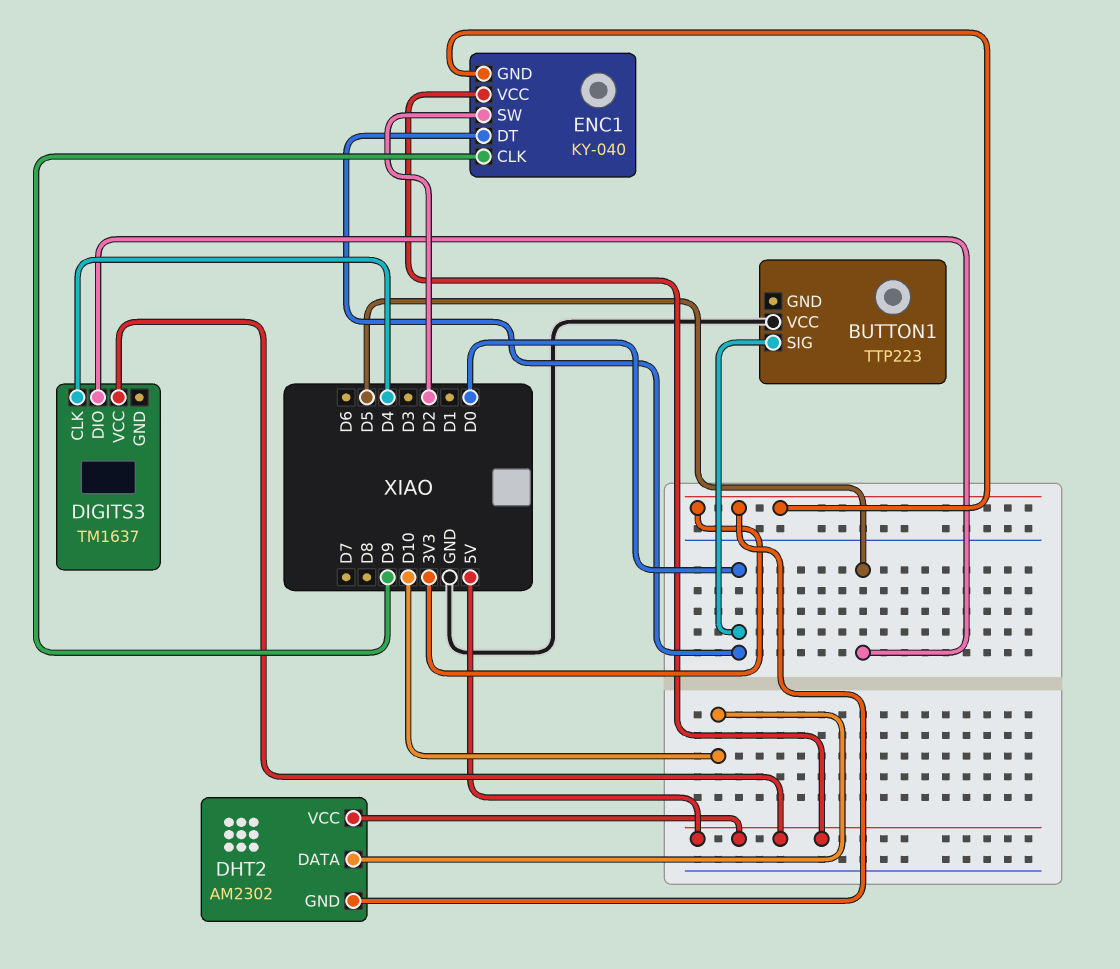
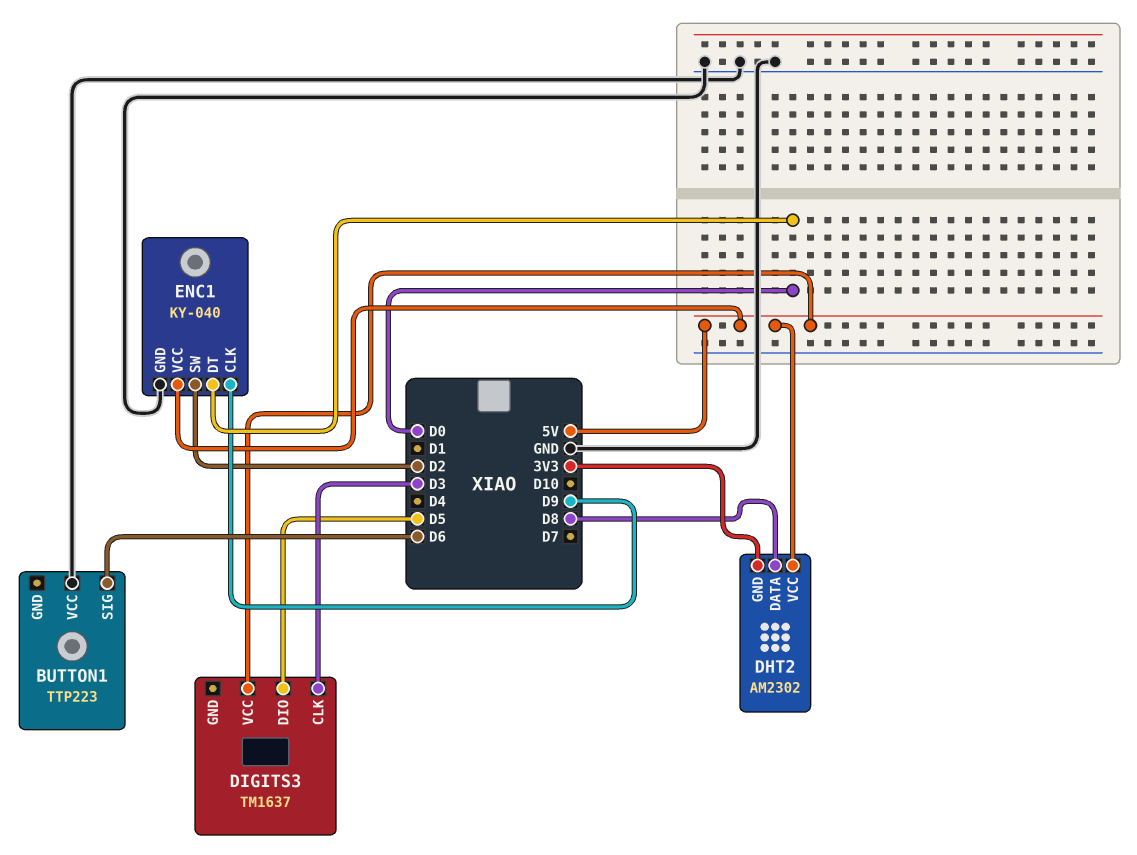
BUTTON1 pin SIG: D0 -> D6
DHT2 pin DATA: D10 -> D8
DIGITS3 pin CLK: D4 -> D3
ENC1 pin GND: 3V3 -> GND

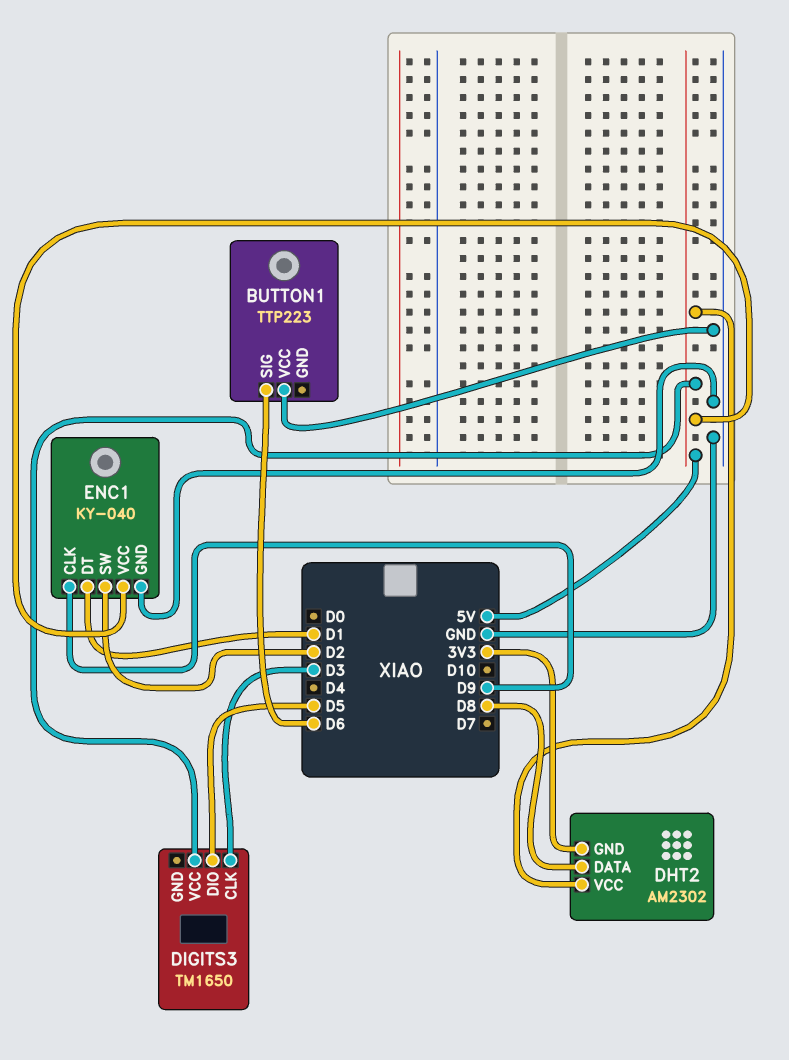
DIGITS3: TM1637 -> TM1650
ENC1 pin DT: D0 -> D1

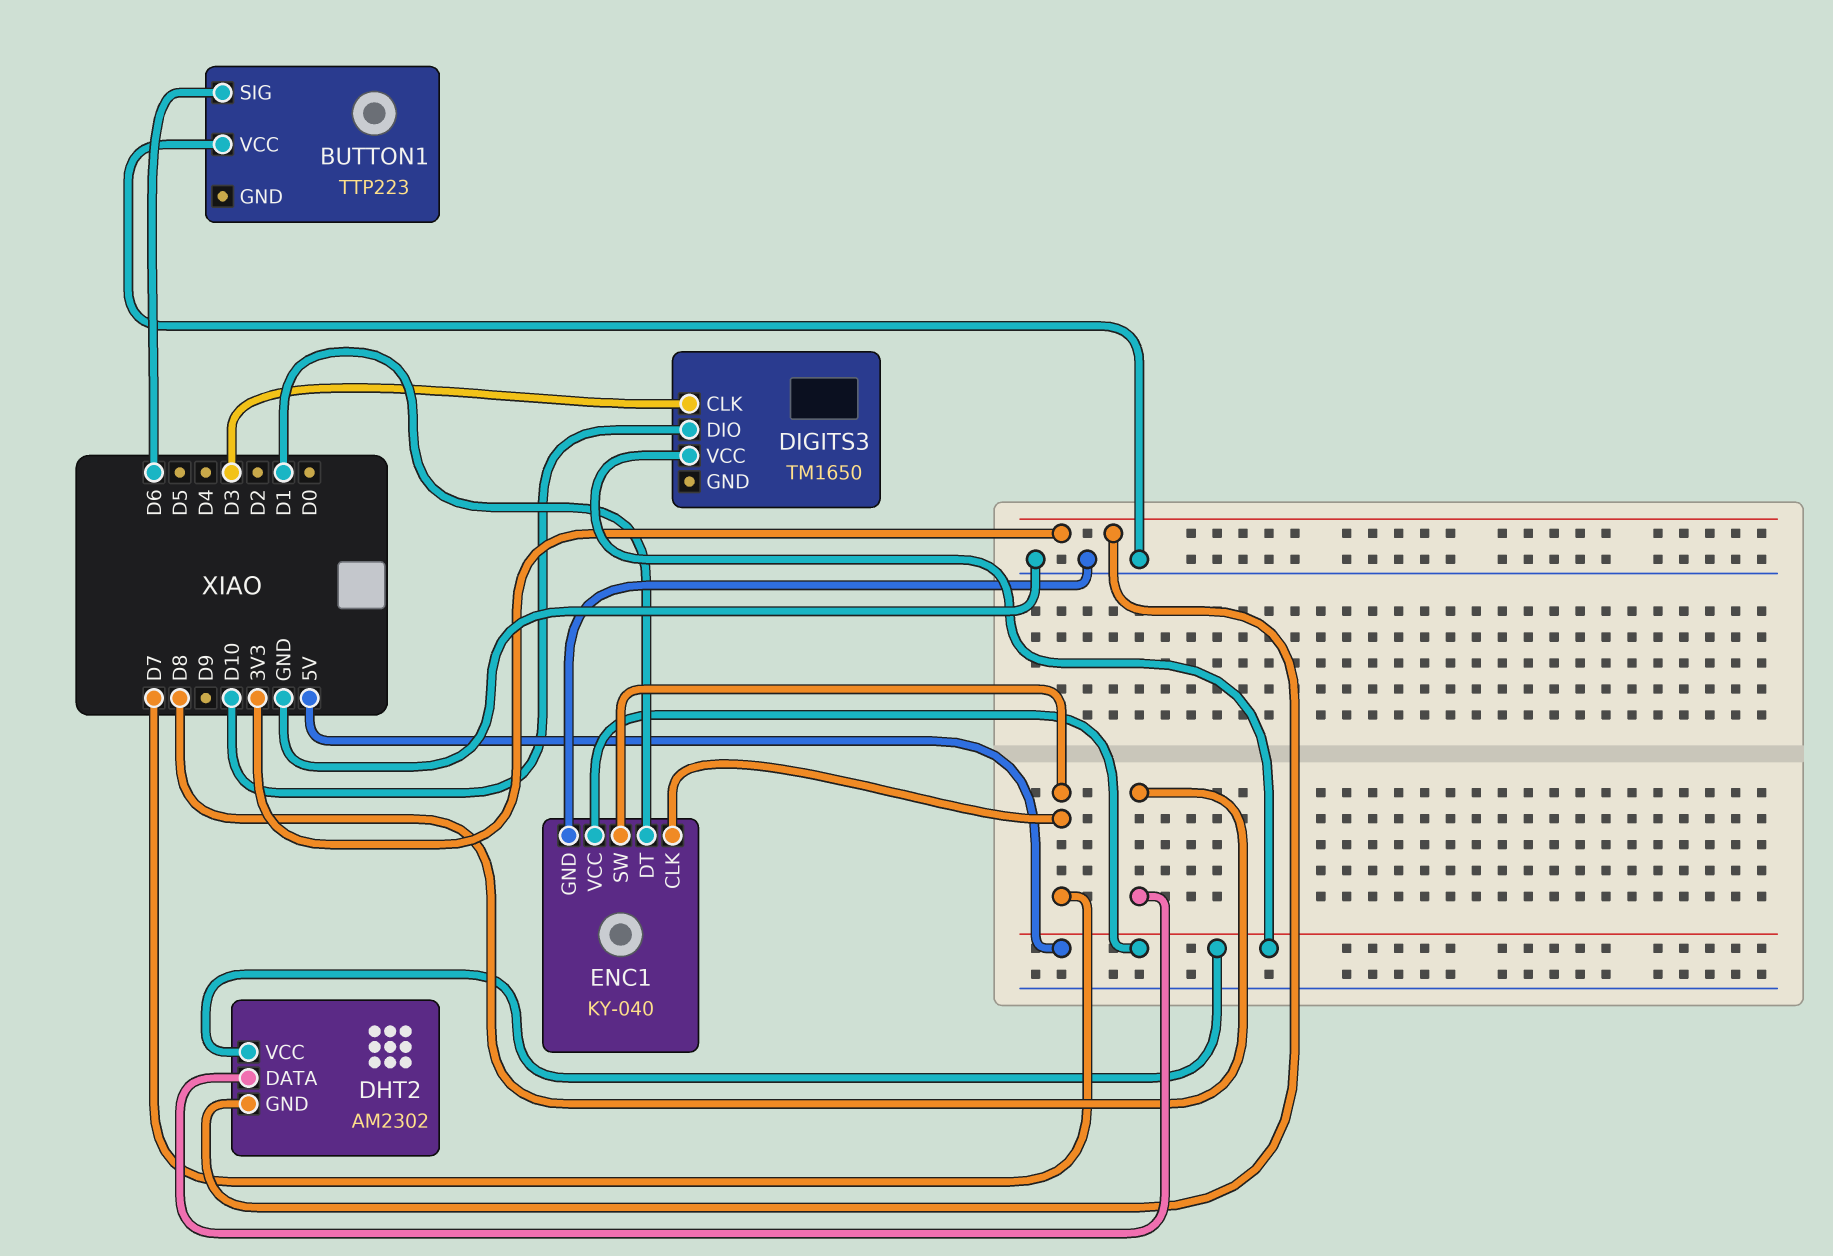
DIGITS3 pin DIO: D5 -> D10
ENC1 pin CLK: D9 -> D7
ENC1 pin SW: D2 -> D7

